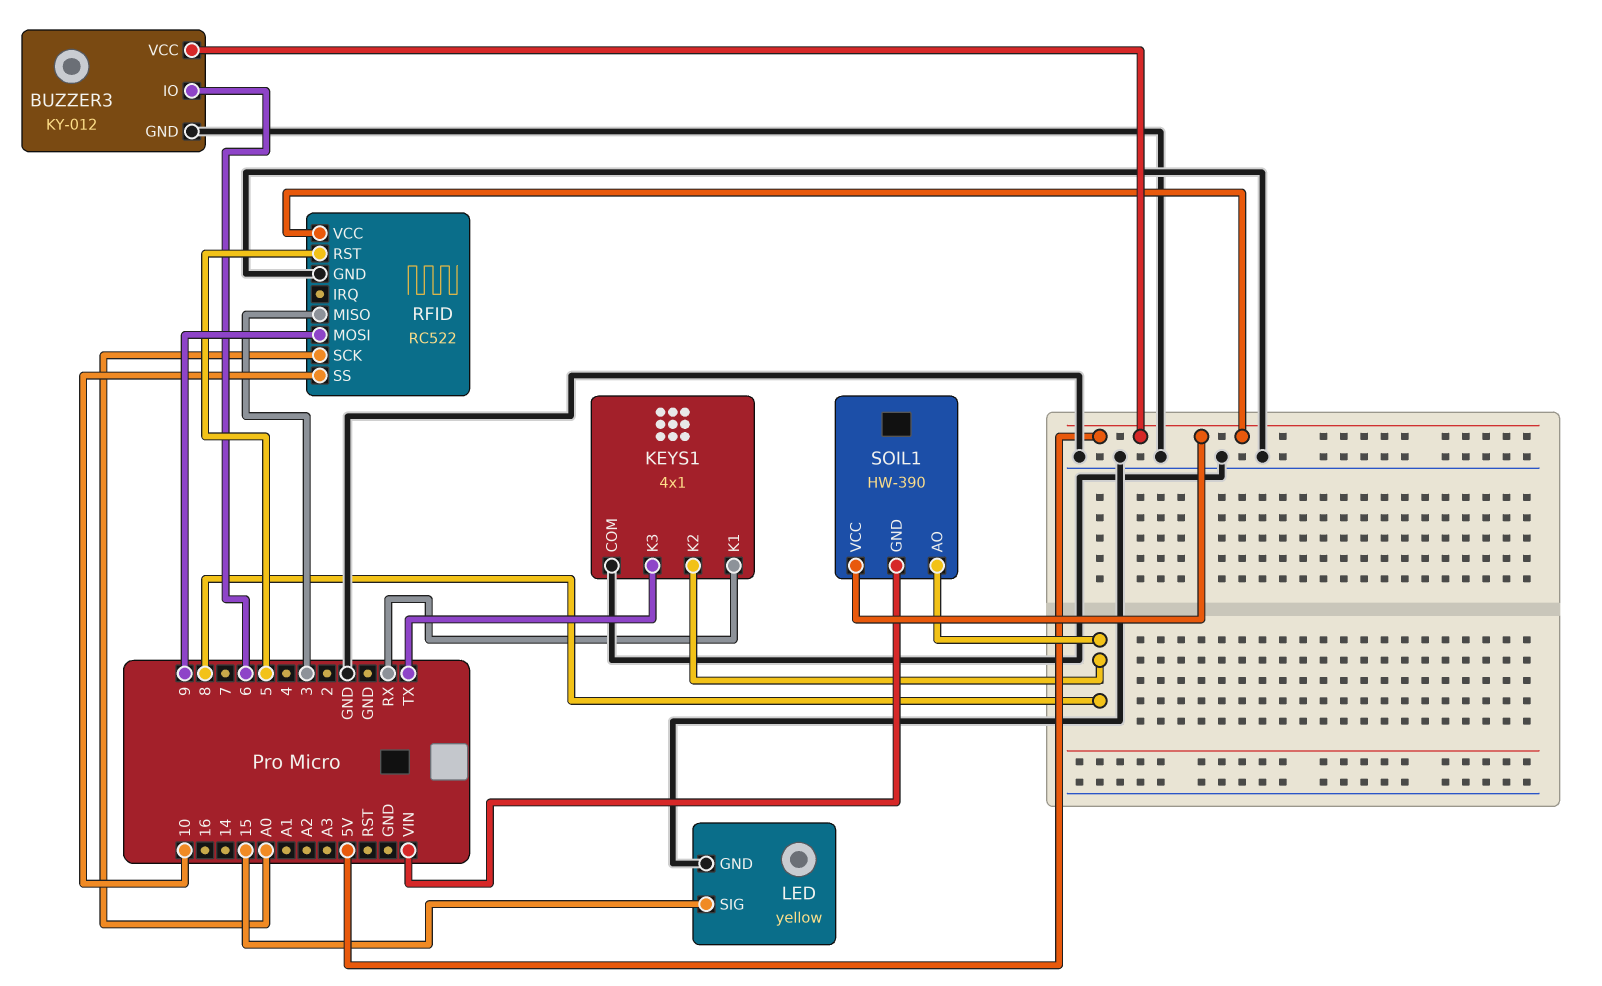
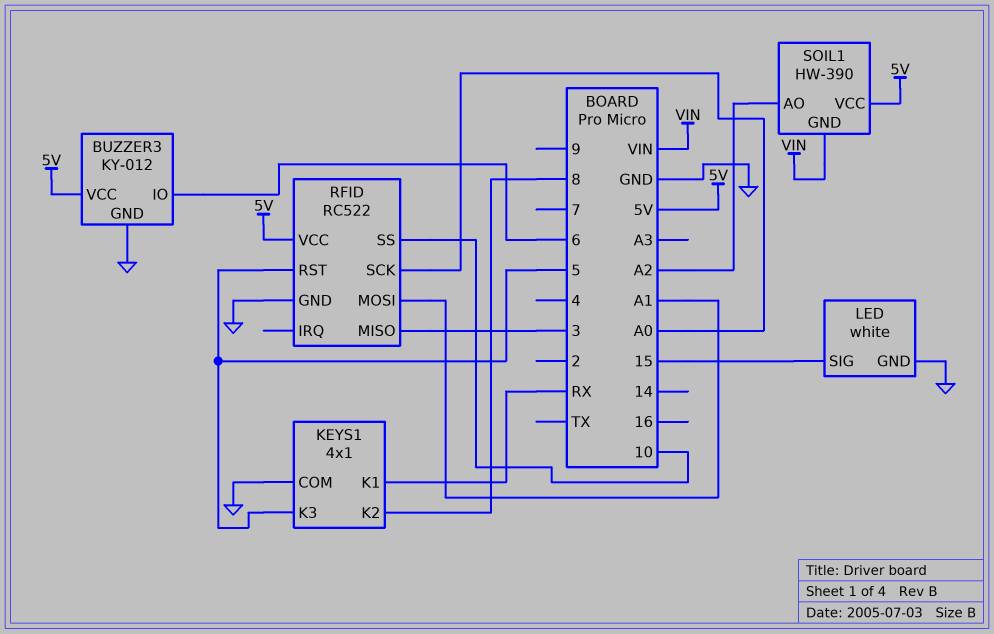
KEYS1 pin K3: TX -> 5
LED: yellow -> white
RFID pin MOSI: 9 -> A1
SOIL1 pin AO: 8 -> A2

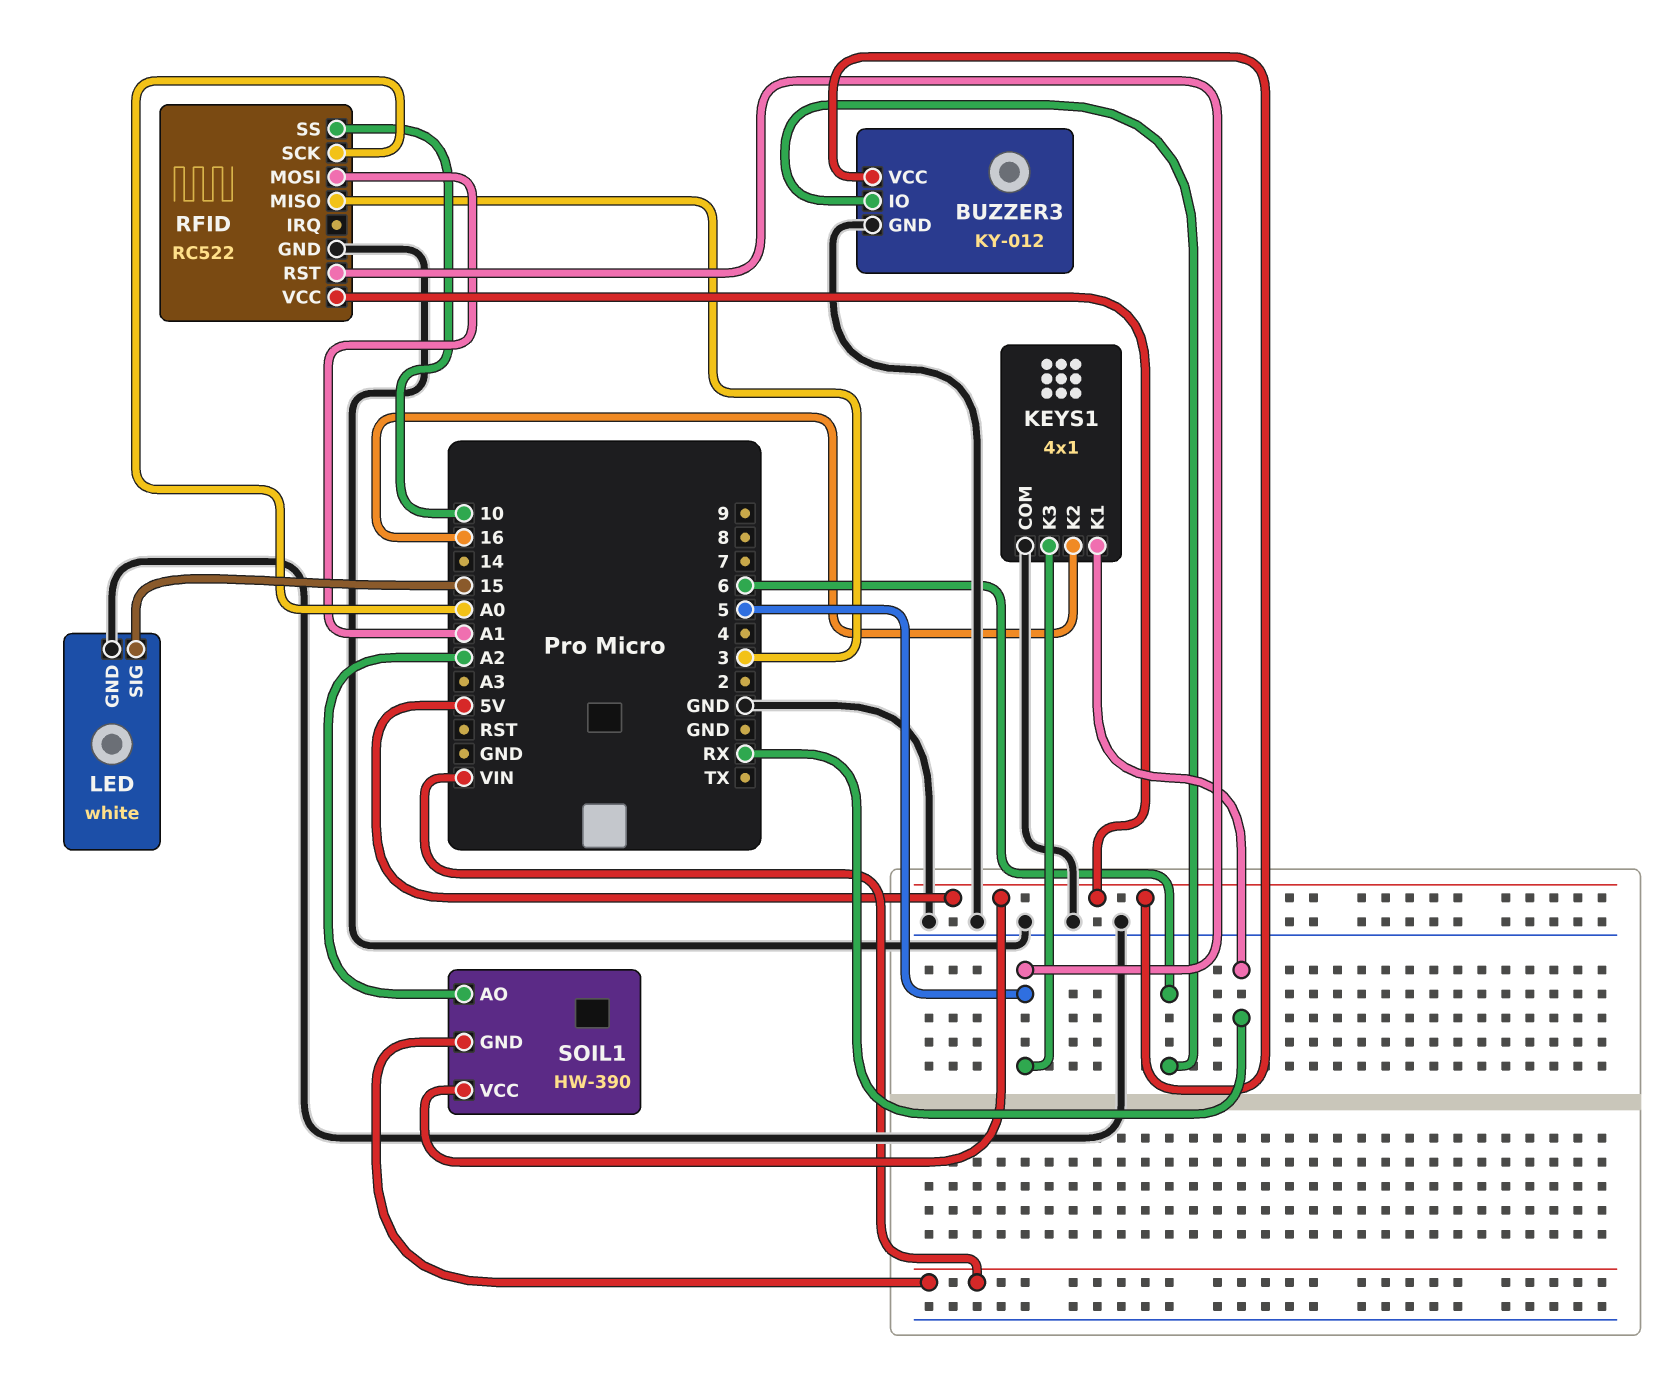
KEYS1 pin K2: 8 -> 16

